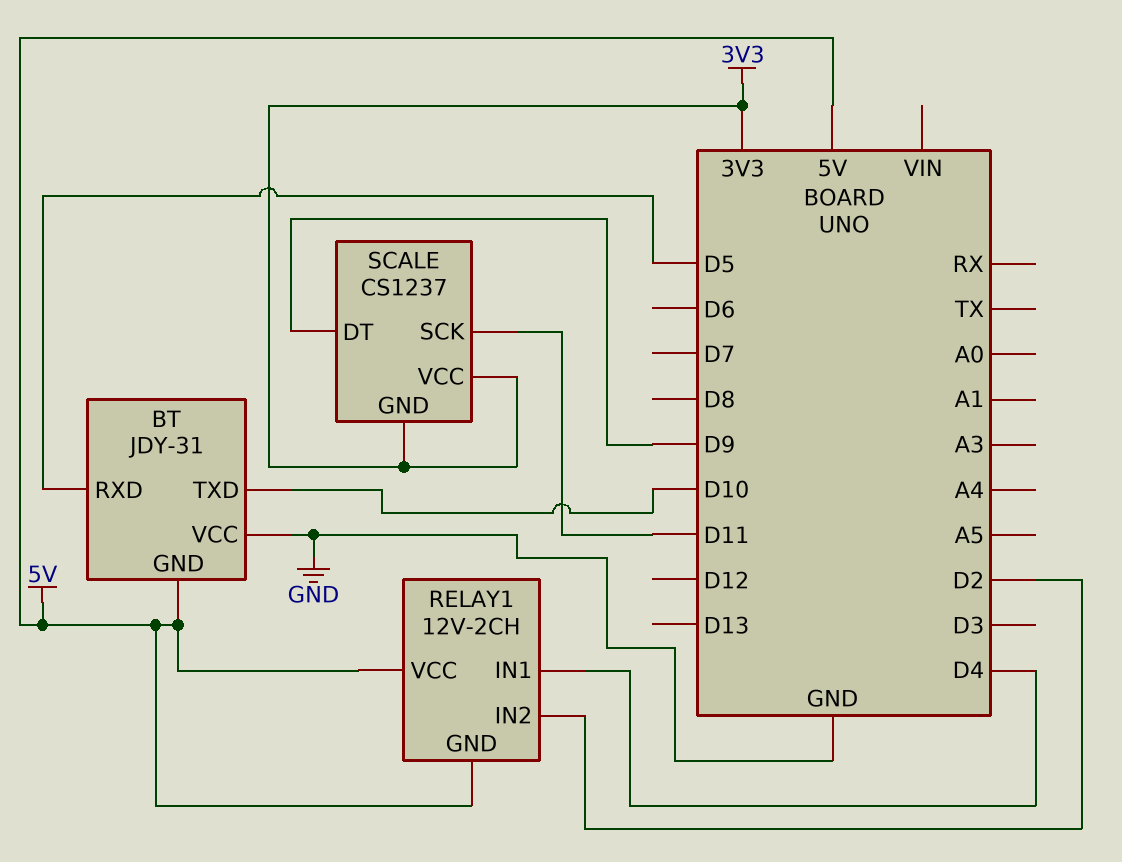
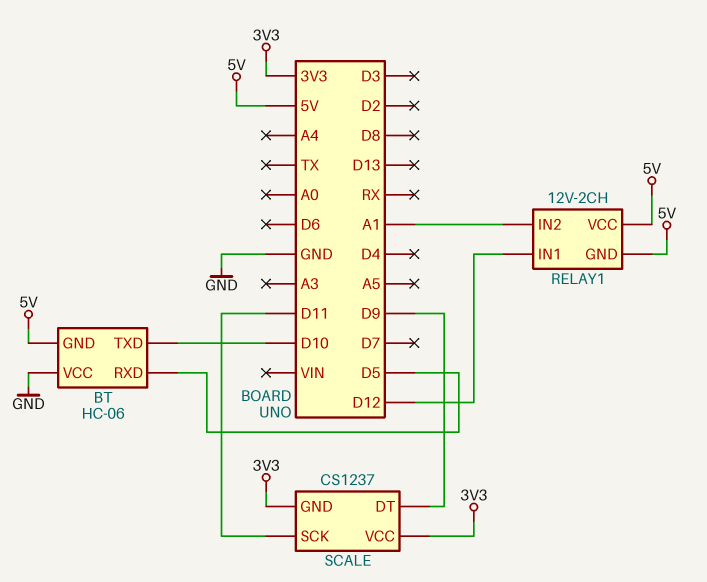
BT: JDY-31 -> HC-06
RELAY1 pin IN1: D4 -> D12
RELAY1 pin IN2: D2 -> A1

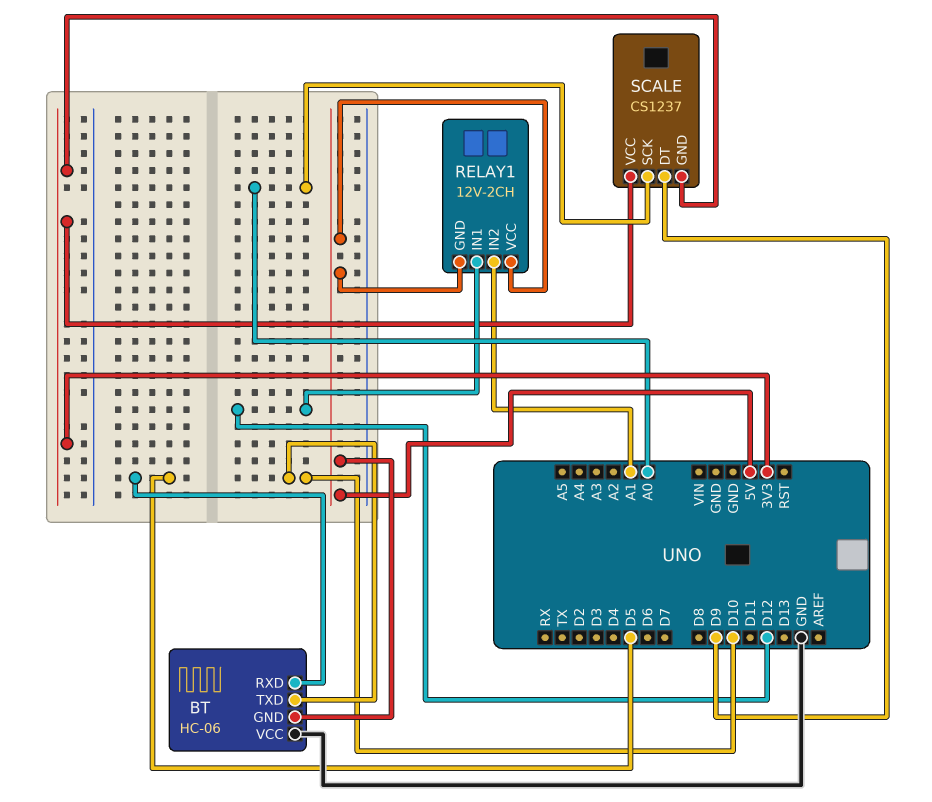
SCALE pin SCK: D11 -> A0

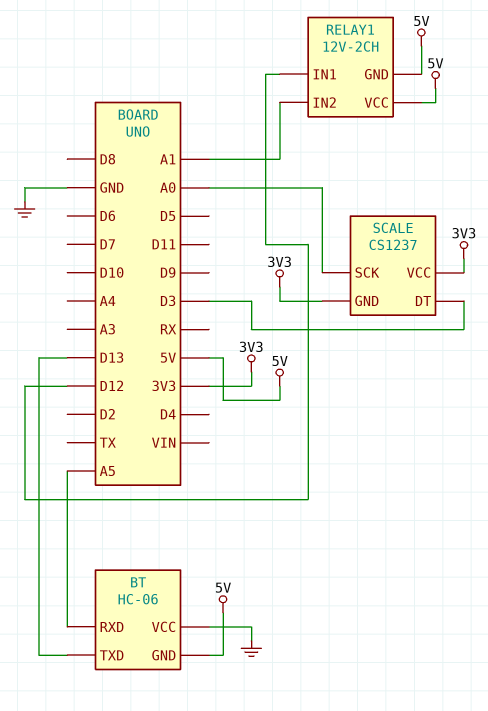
BT pin RXD: D5 -> A5
BT pin TXD: D10 -> D13
SCALE pin DT: D9 -> D3

